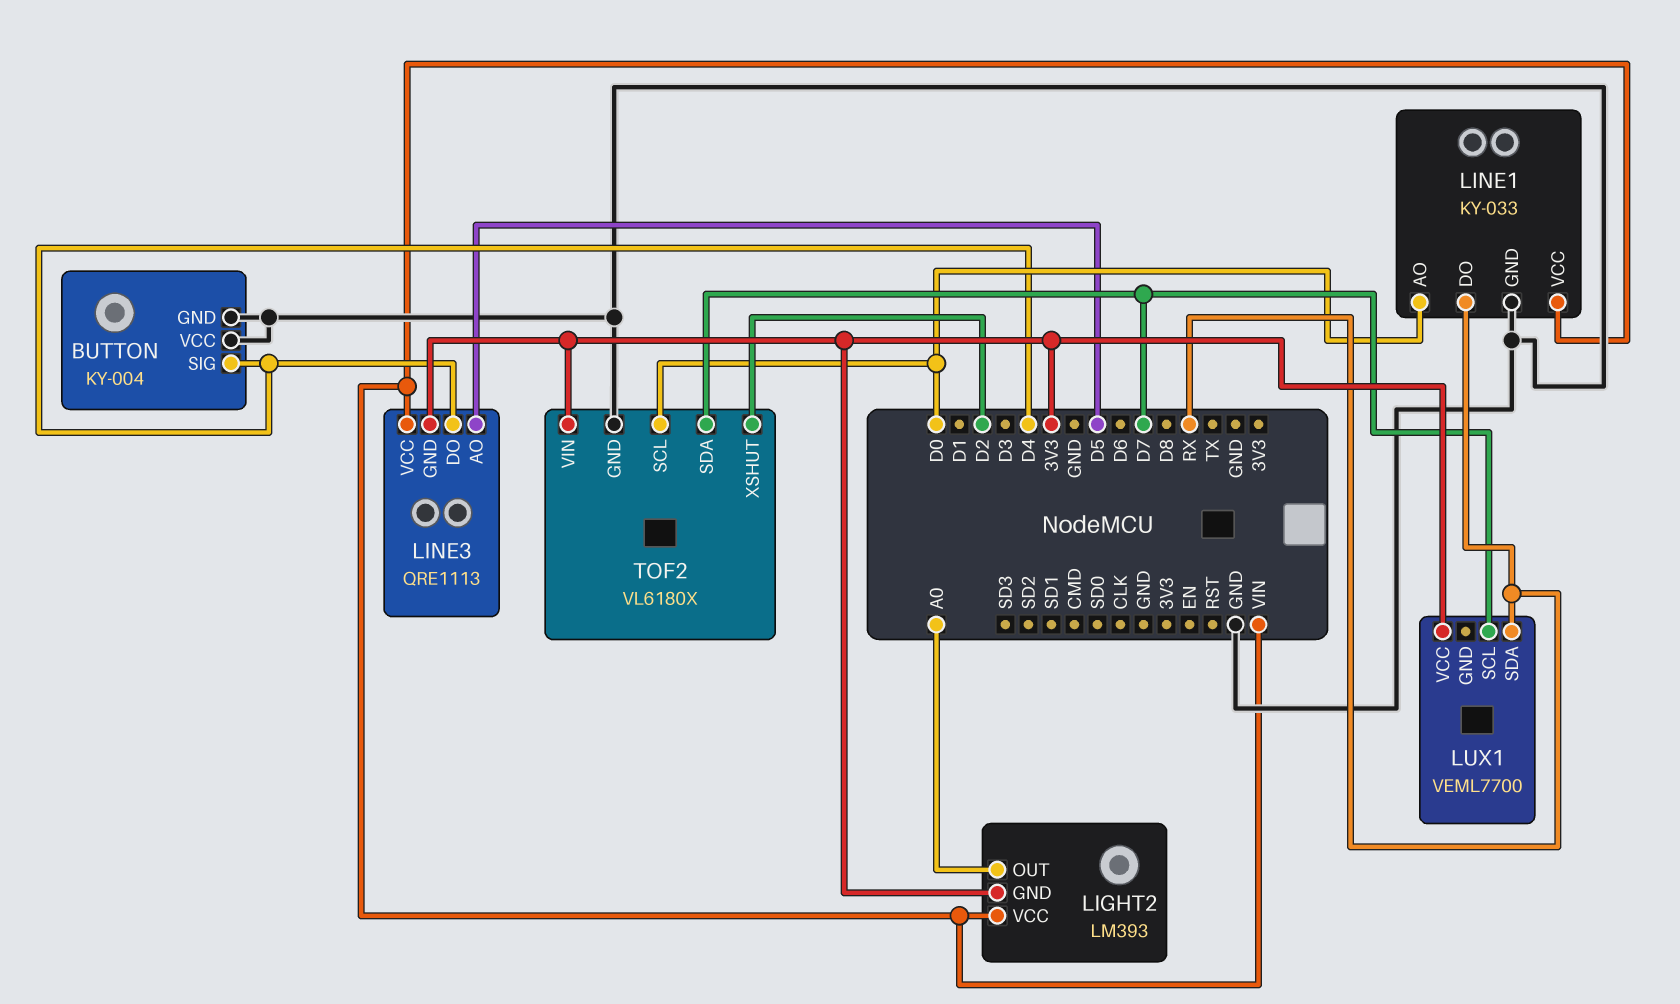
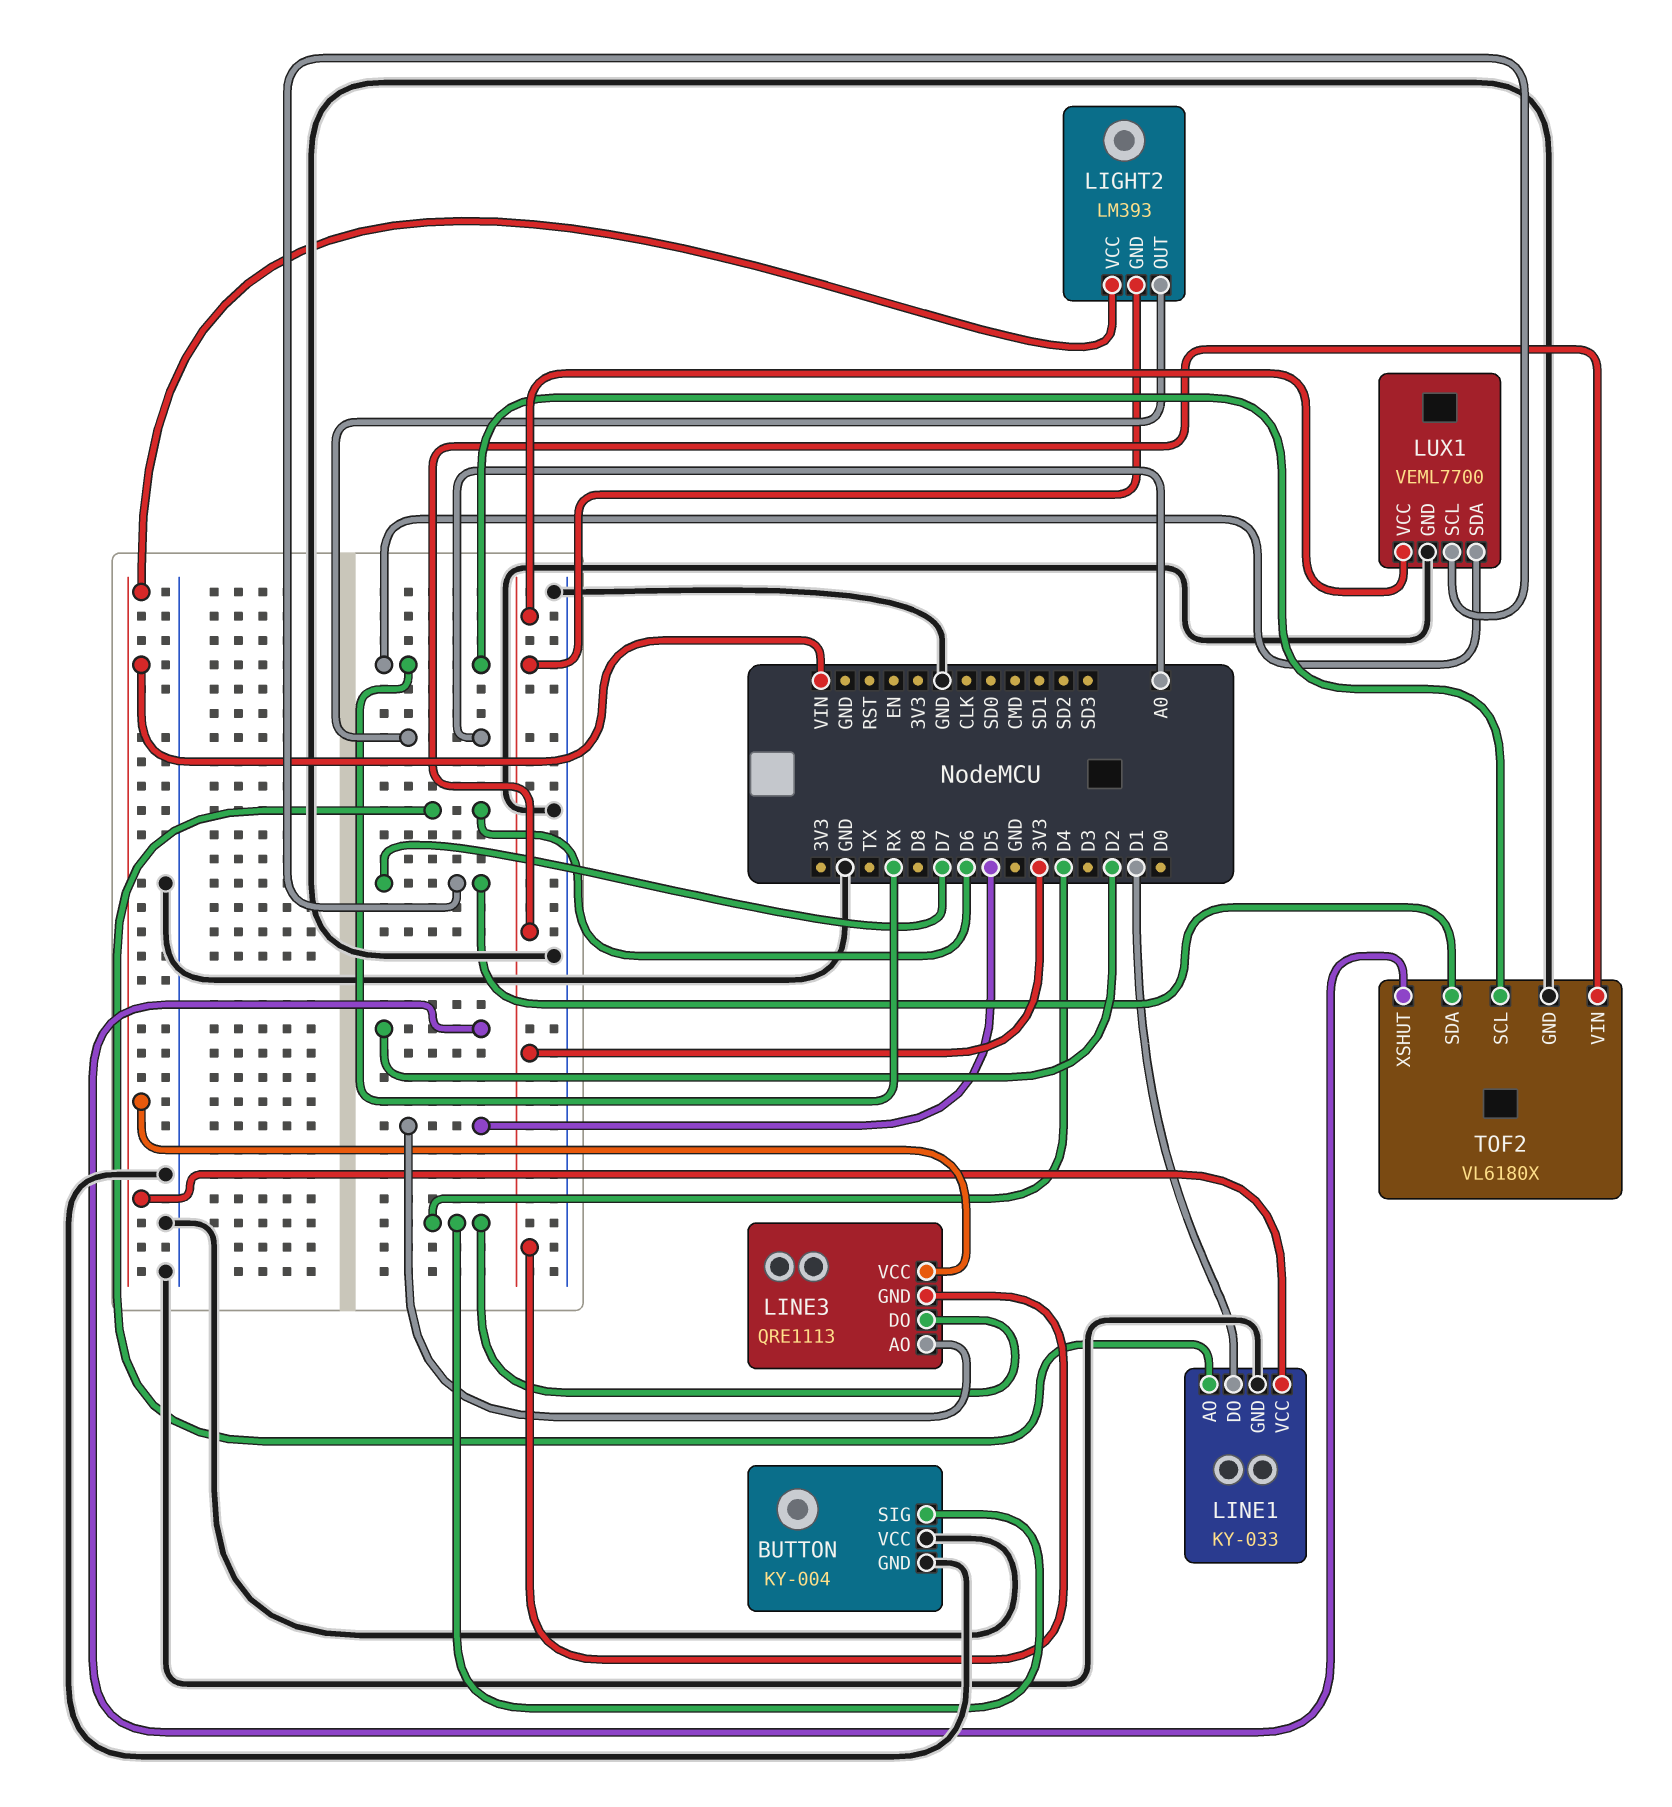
LINE1 pin AO: D0 -> D6
LINE1 pin DO: RX -> D1
LUX1 pin GND: none -> GND
TOF2 pin SCL: D0 -> RX

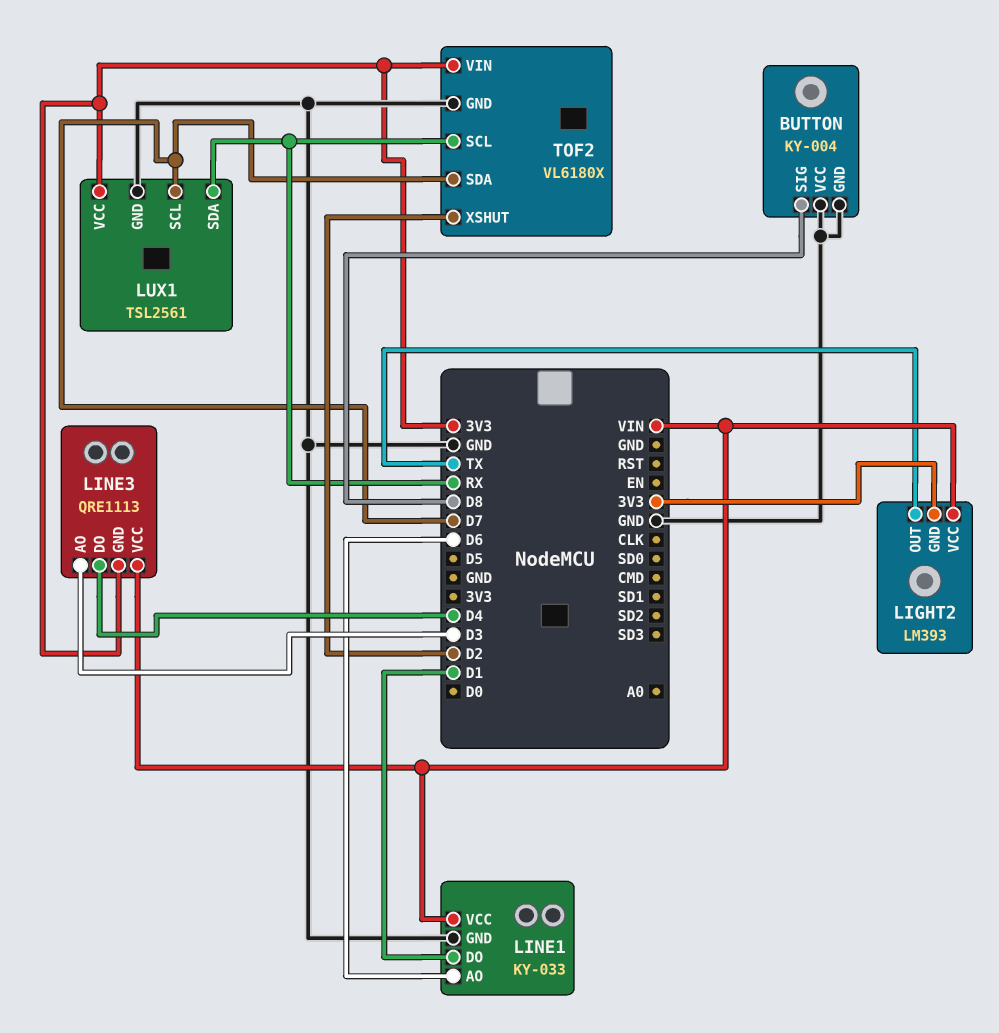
BUTTON pin SIG: D4 -> D8
LIGHT2 pin OUT: A0 -> TX
LINE3 pin AO: D5 -> D3
LUX1: VEML7700 -> TSL2561

